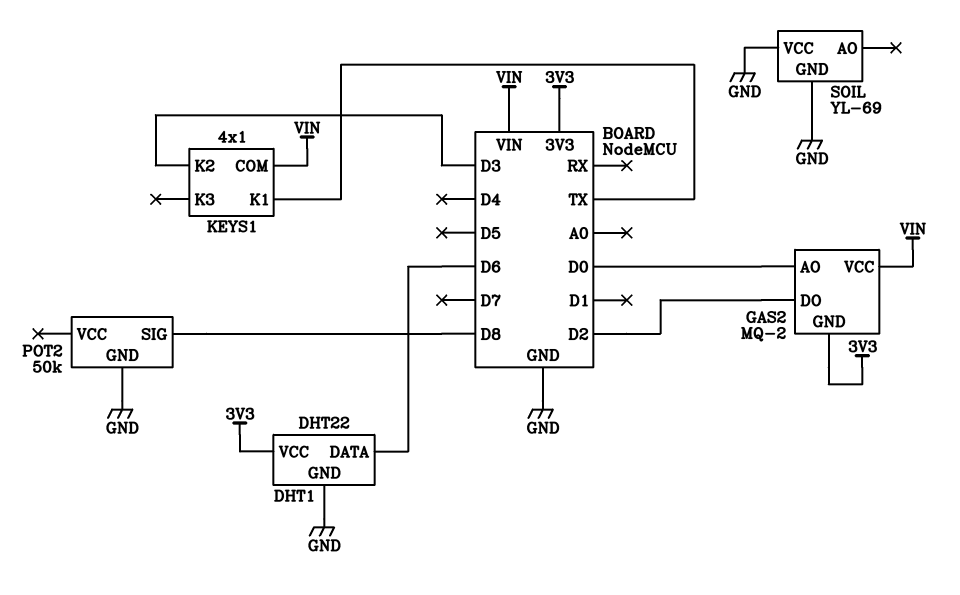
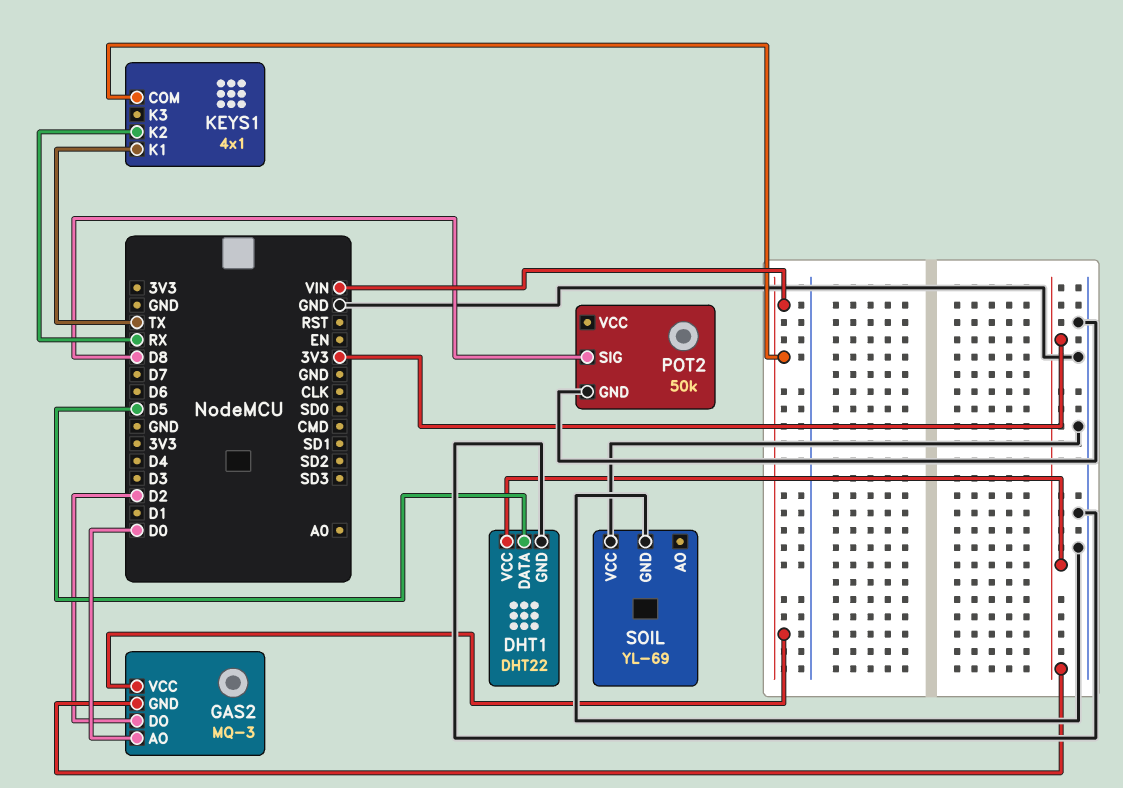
DHT1 pin DATA: D6 -> D5
GAS2: MQ-2 -> MQ-3
KEYS1 pin K2: D3 -> RX

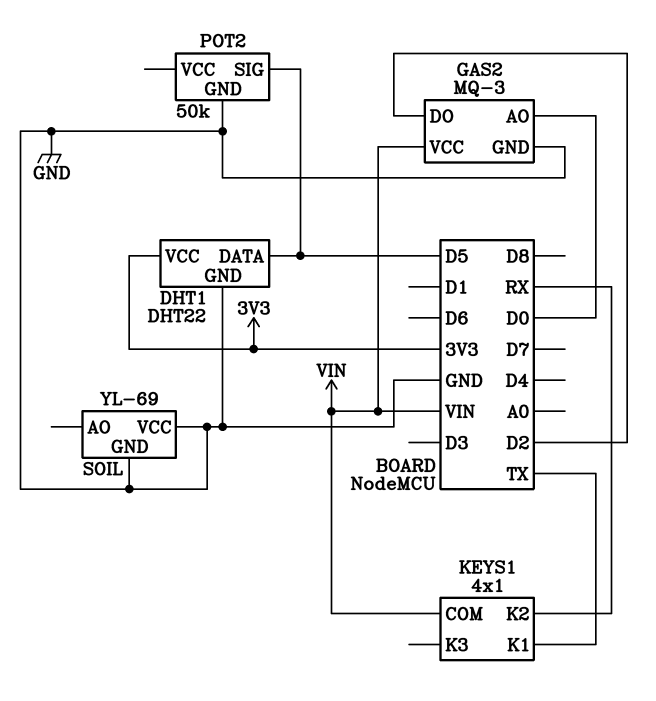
GAS2 pin GND: 3V3 -> GND
POT2 pin SIG: D8 -> D5

